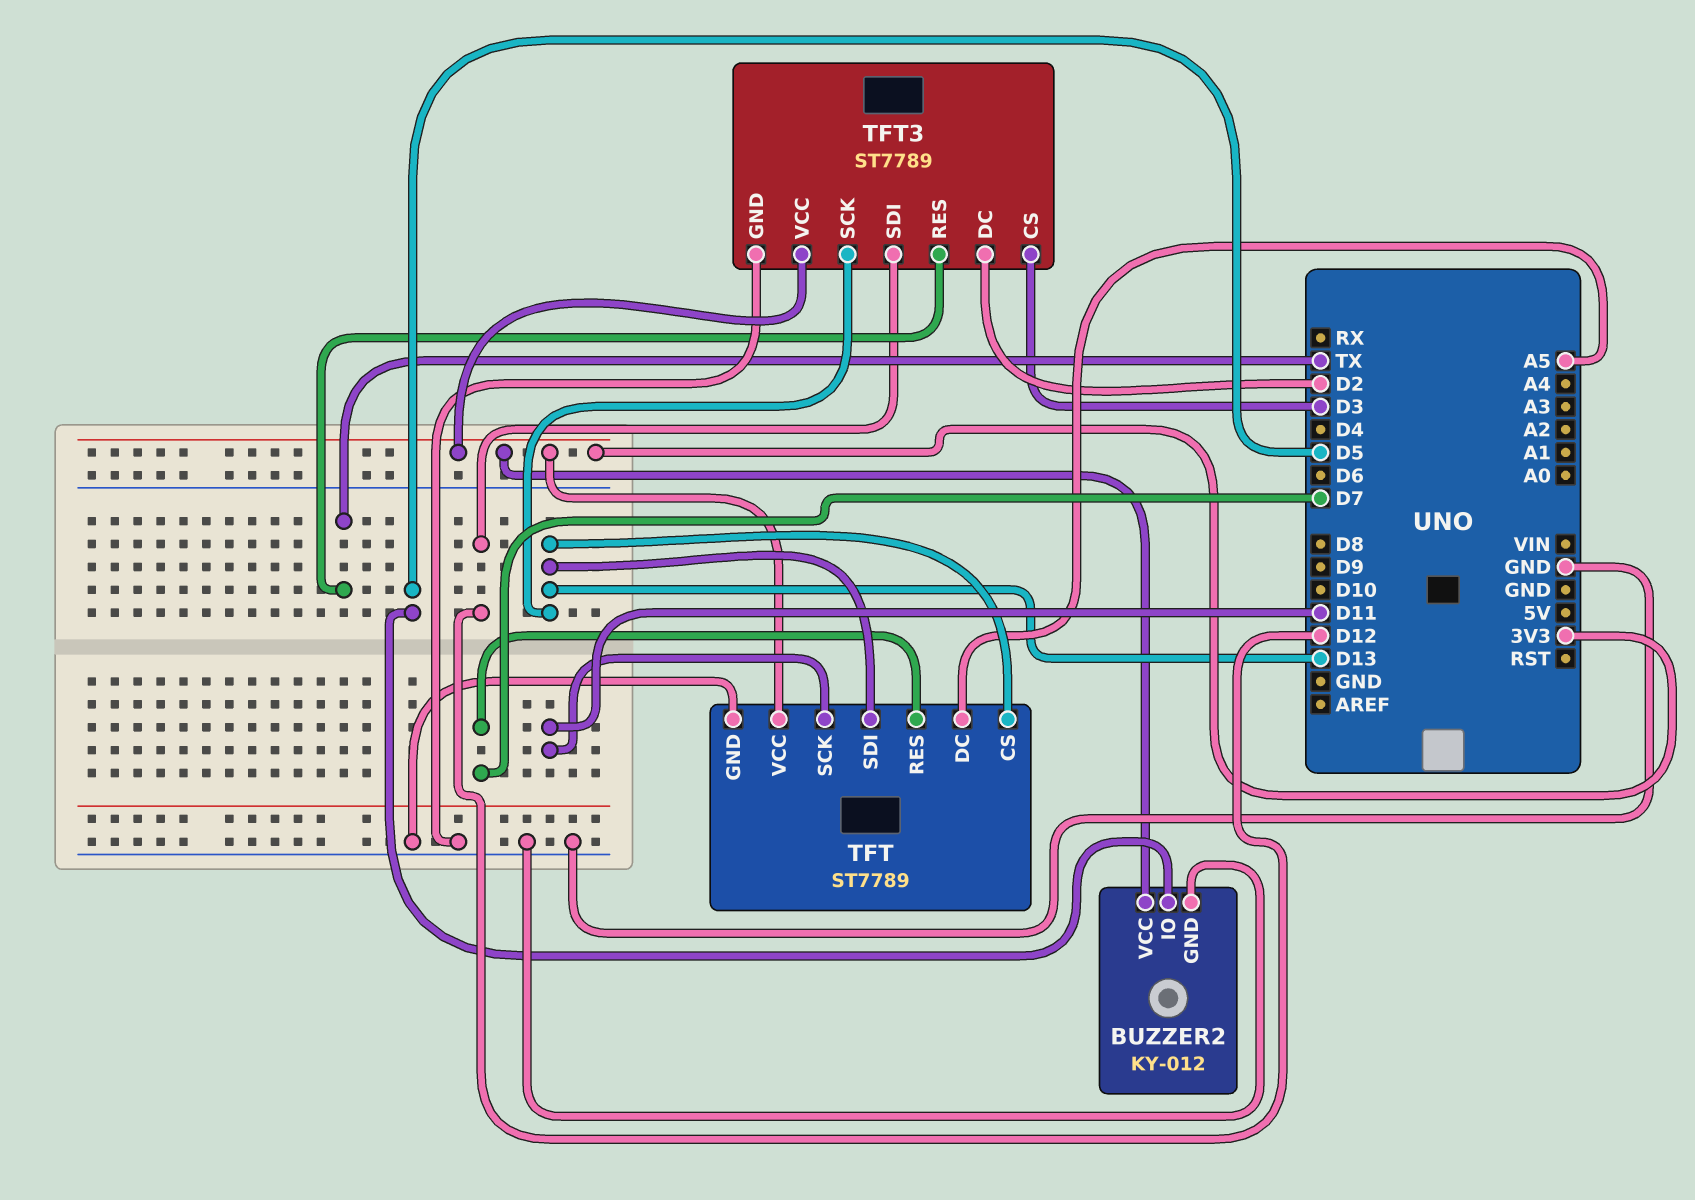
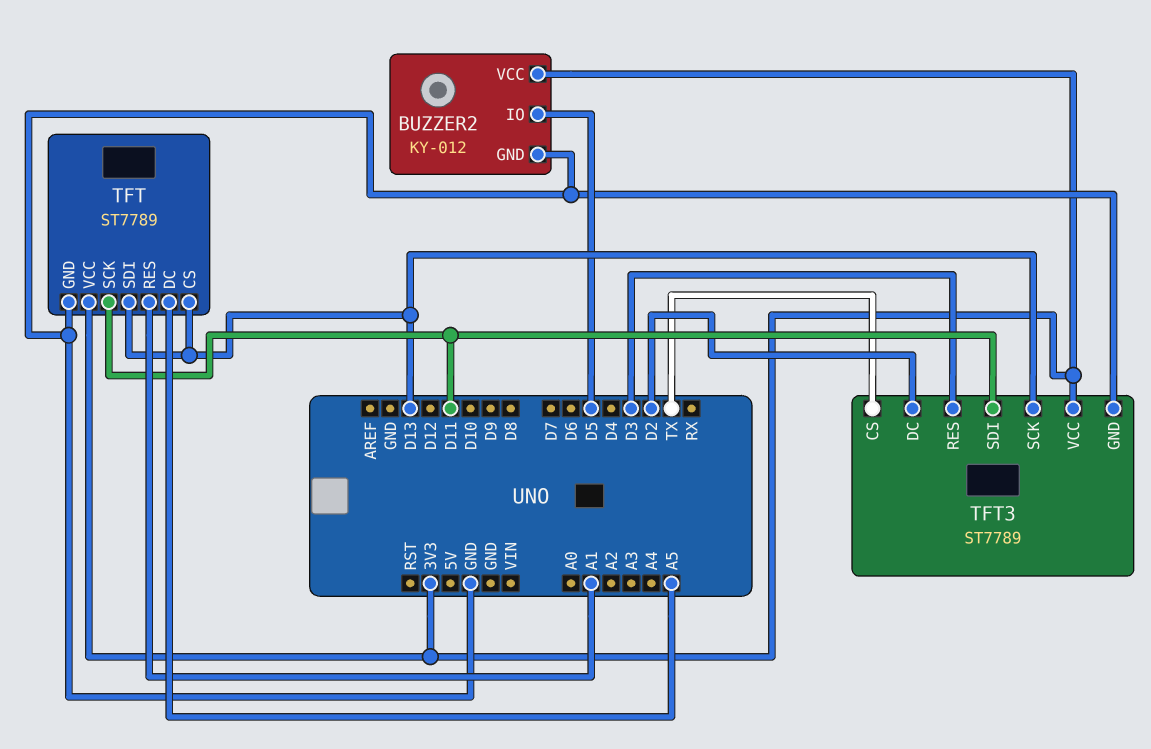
TFT pin RES: D7 -> A1
TFT3 pin CS: D3 -> TX
TFT3 pin RES: TX -> D3
TFT3 pin SDI: D12 -> D11

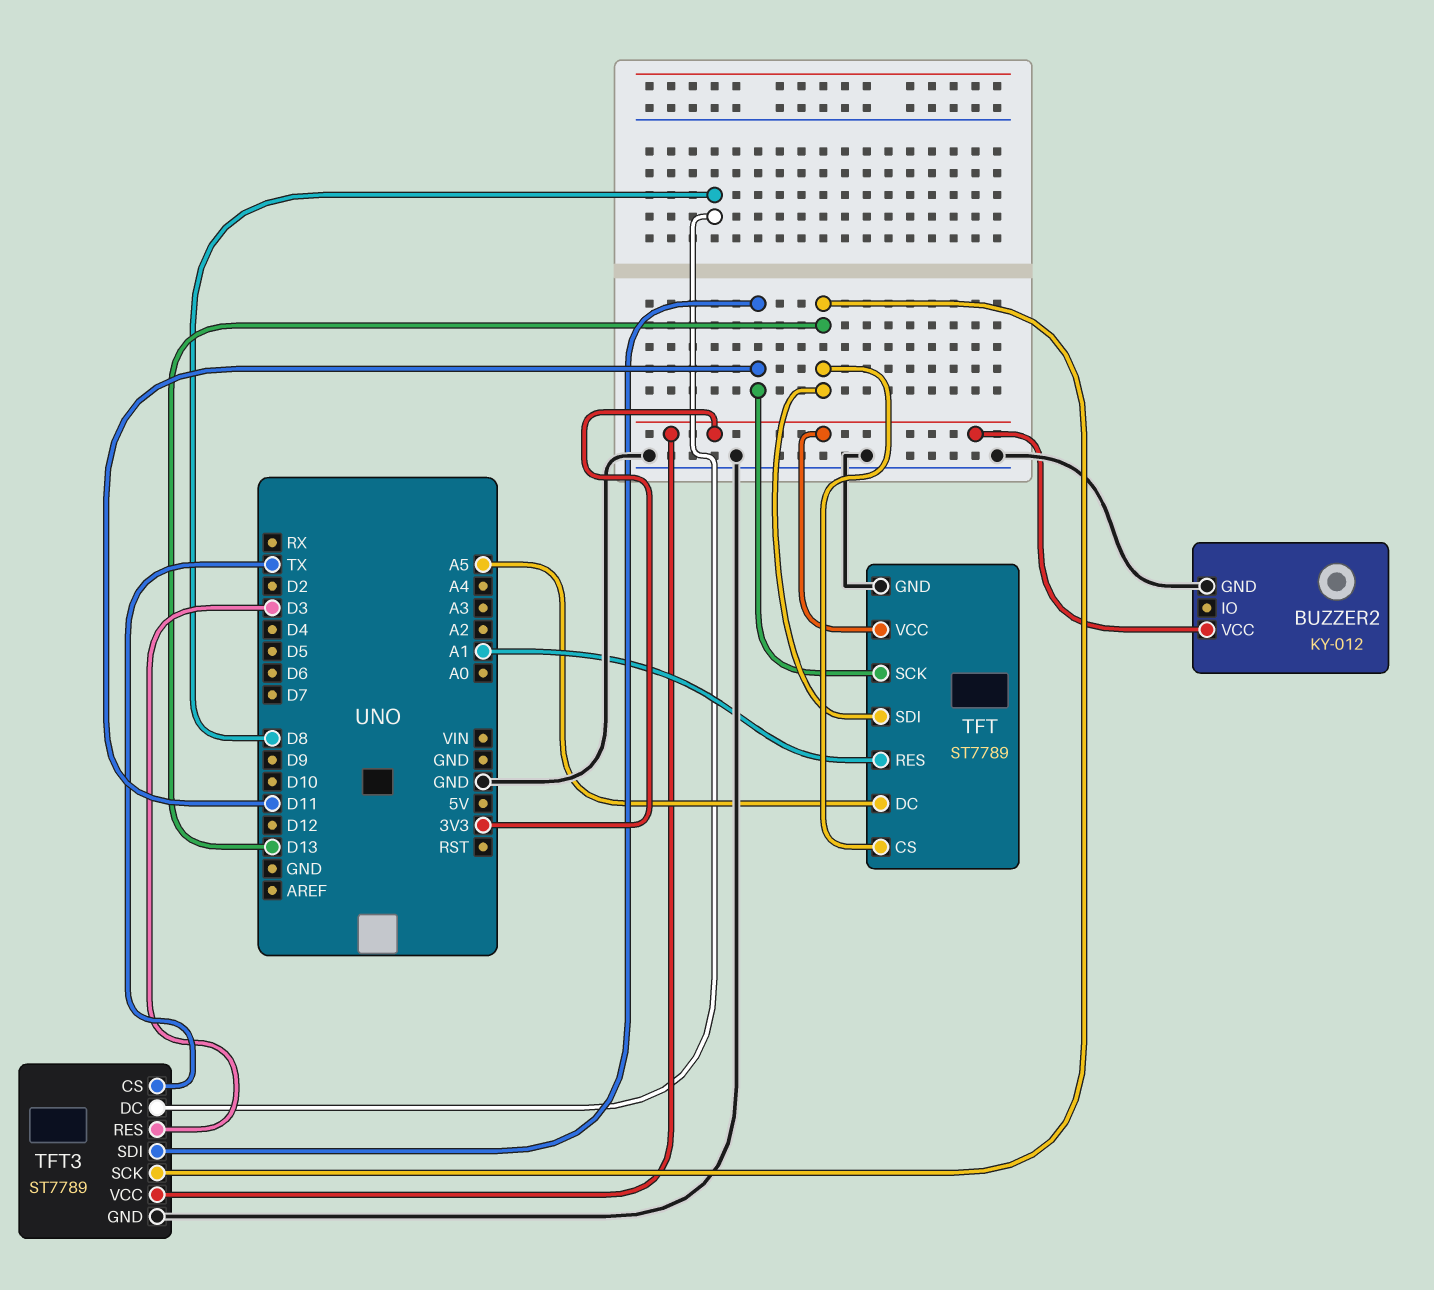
BUZZER2 pin IO: D5 -> none
TFT3 pin DC: D2 -> D8

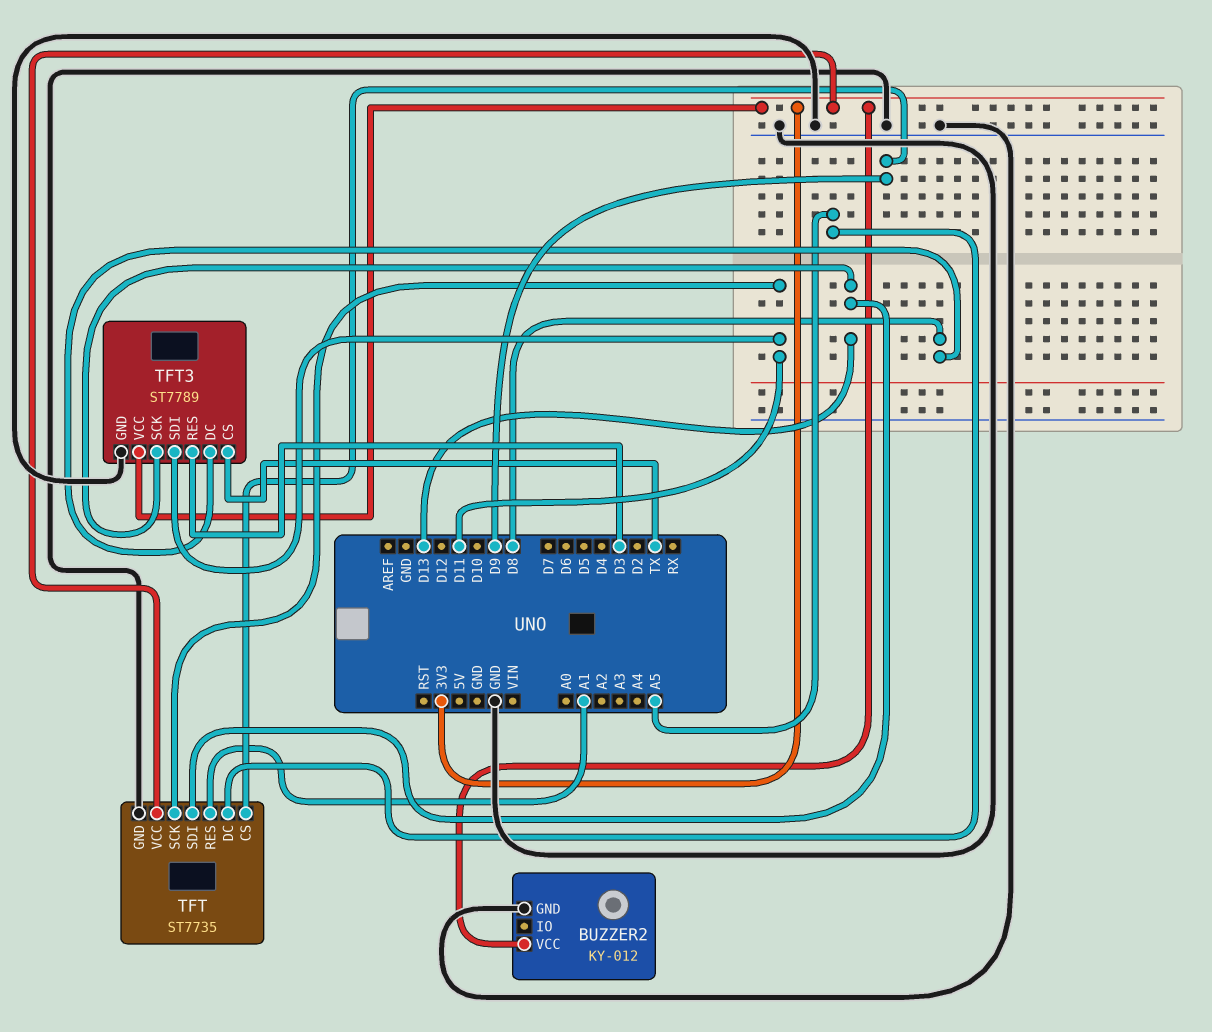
TFT: ST7789 -> ST7735
TFT pin CS: D13 -> D9

